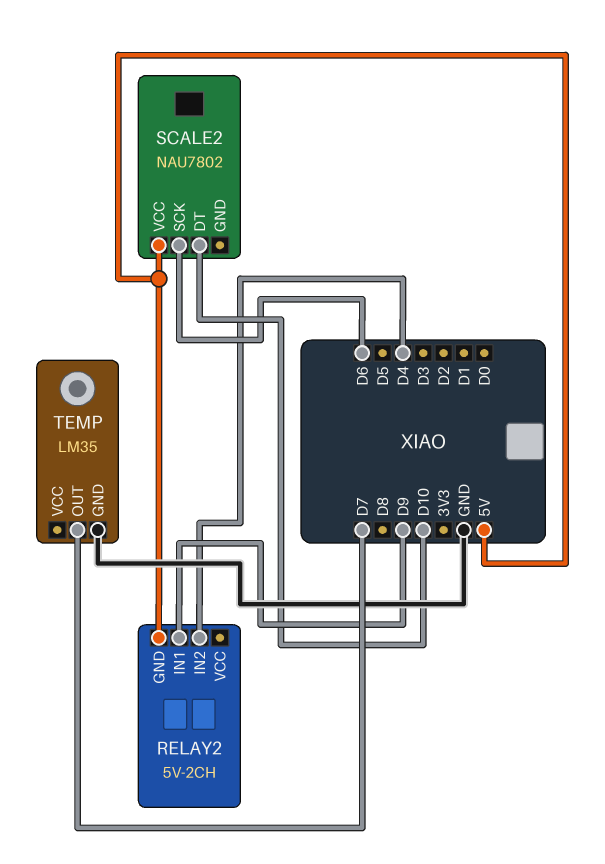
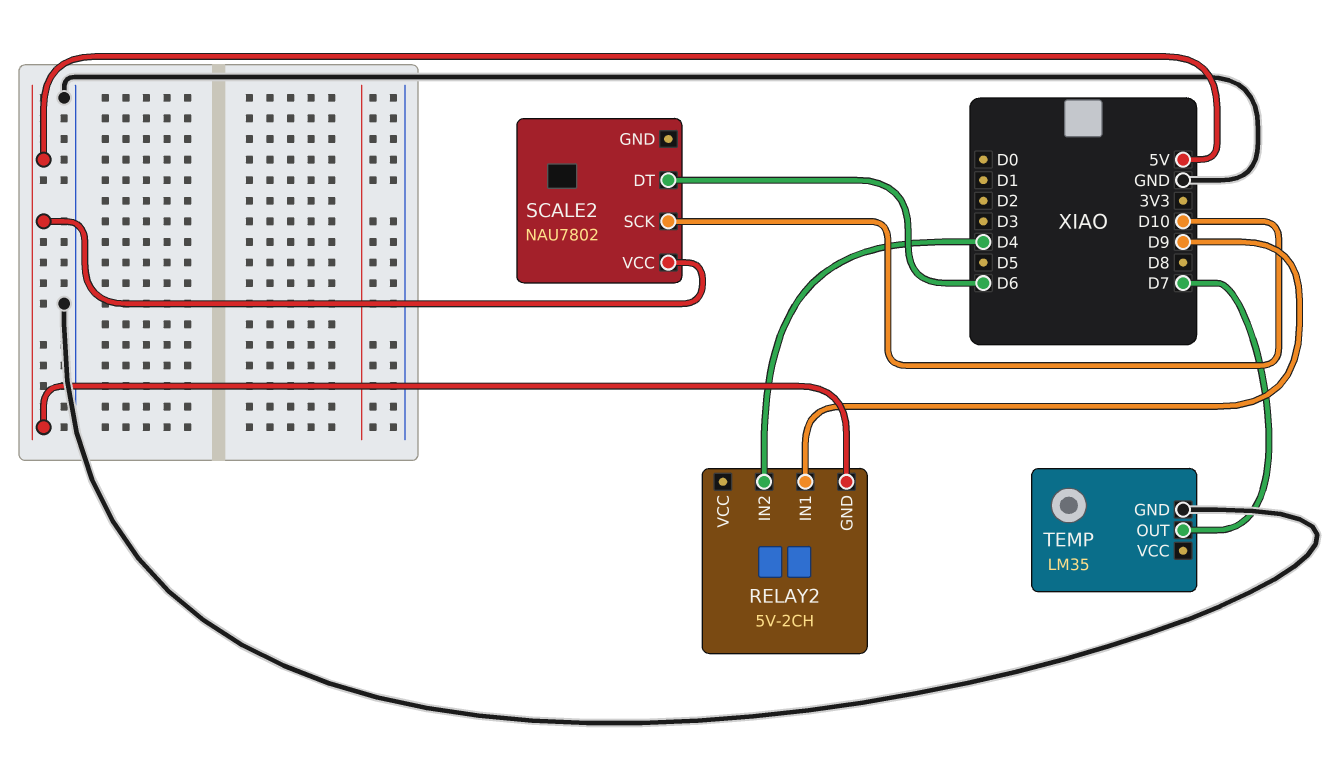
SCALE2 pin DT: D10 -> D6
SCALE2 pin SCK: D6 -> D10

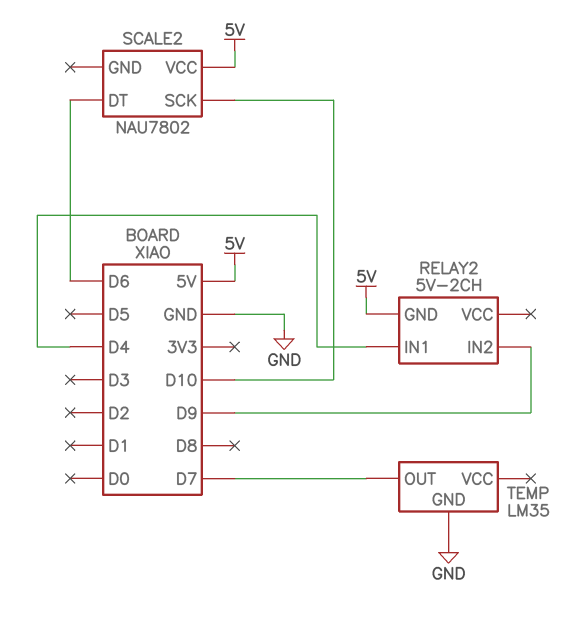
RELAY2 pin IN1: D9 -> D4
RELAY2 pin IN2: D4 -> D9

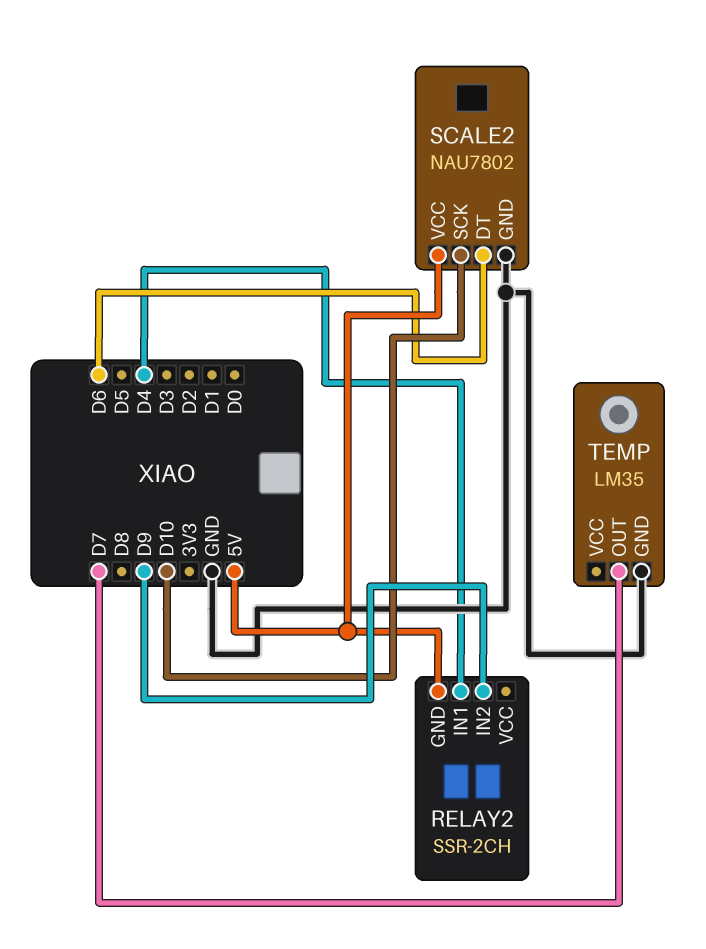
RELAY2: 5V-2CH -> SSR-2CH
SCALE2 pin GND: none -> GND

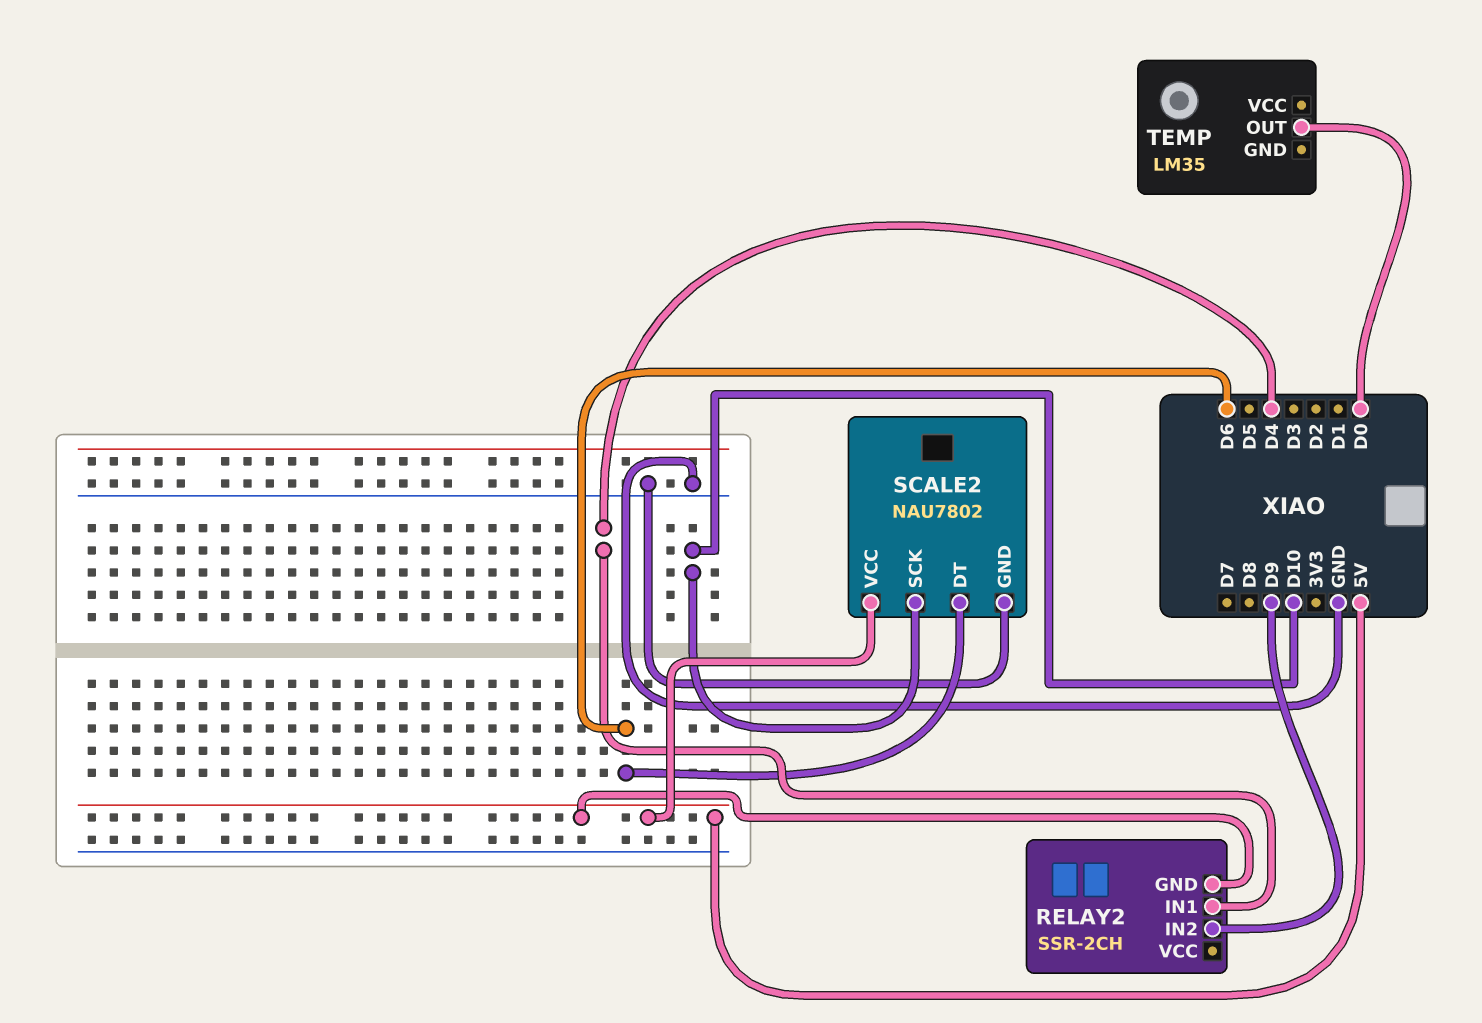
TEMP pin GND: GND -> none
TEMP pin OUT: D7 -> D0

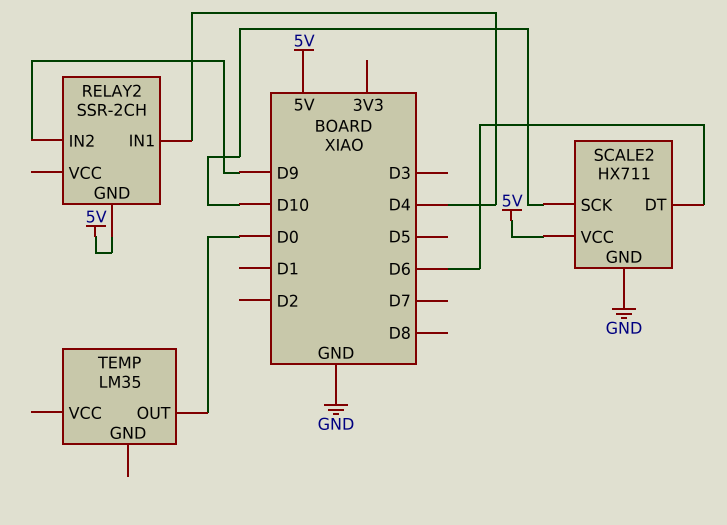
SCALE2: NAU7802 -> HX711

